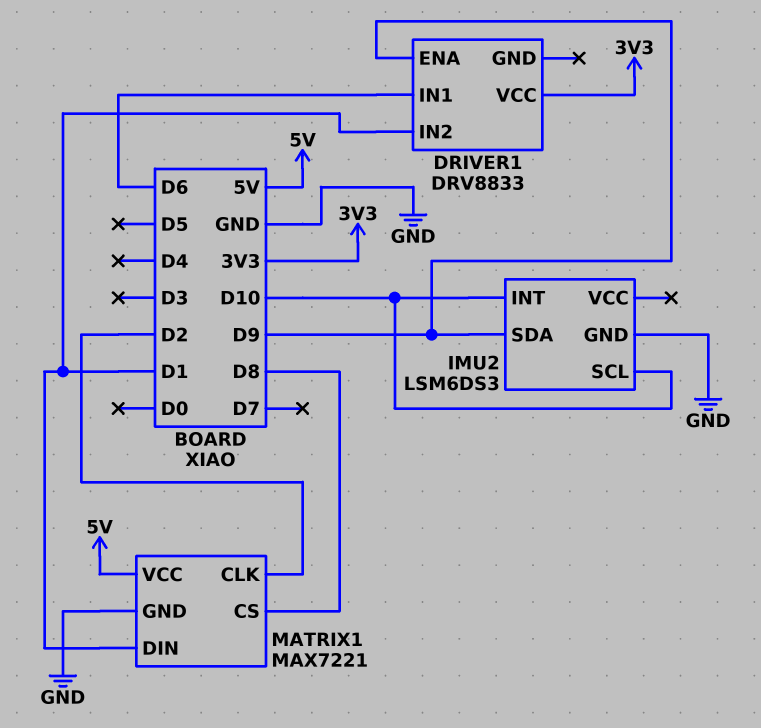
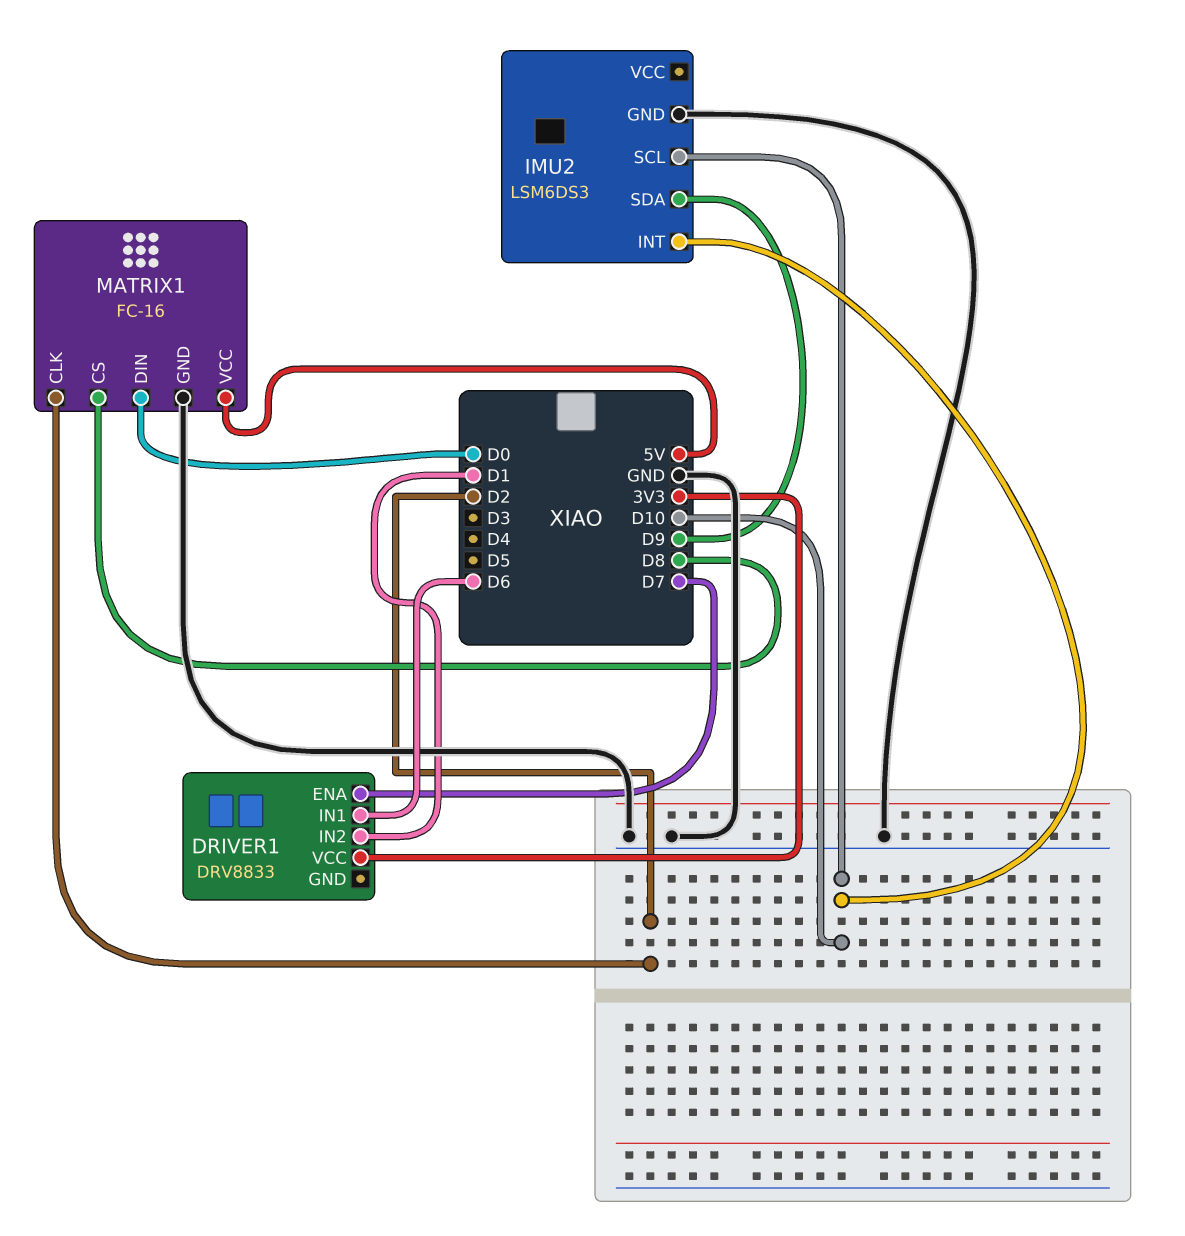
DRIVER1 pin ENA: D9 -> D7
MATRIX1: MAX7221 -> FC-16
MATRIX1 pin DIN: D1 -> D0

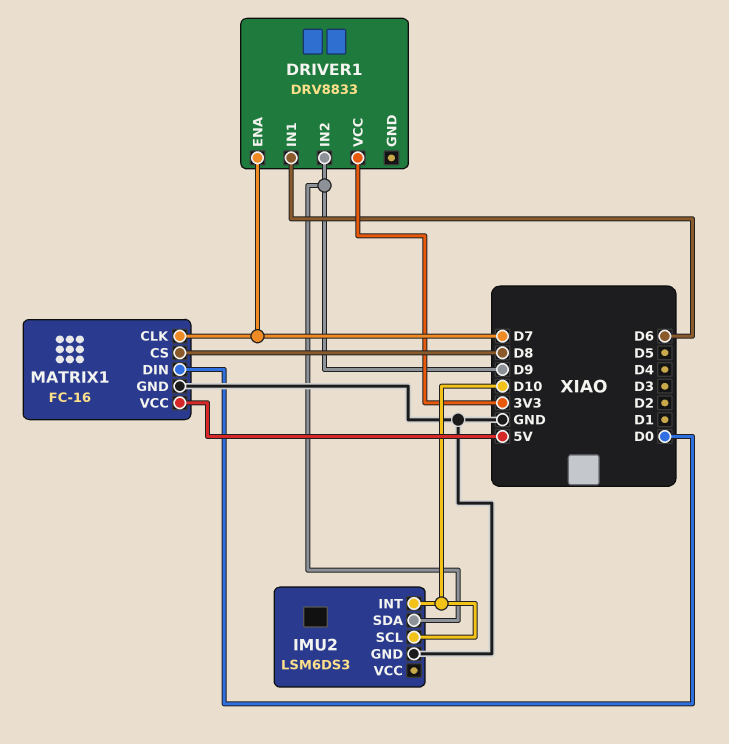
DRIVER1 pin IN2: D1 -> D9
MATRIX1 pin CLK: D2 -> D7

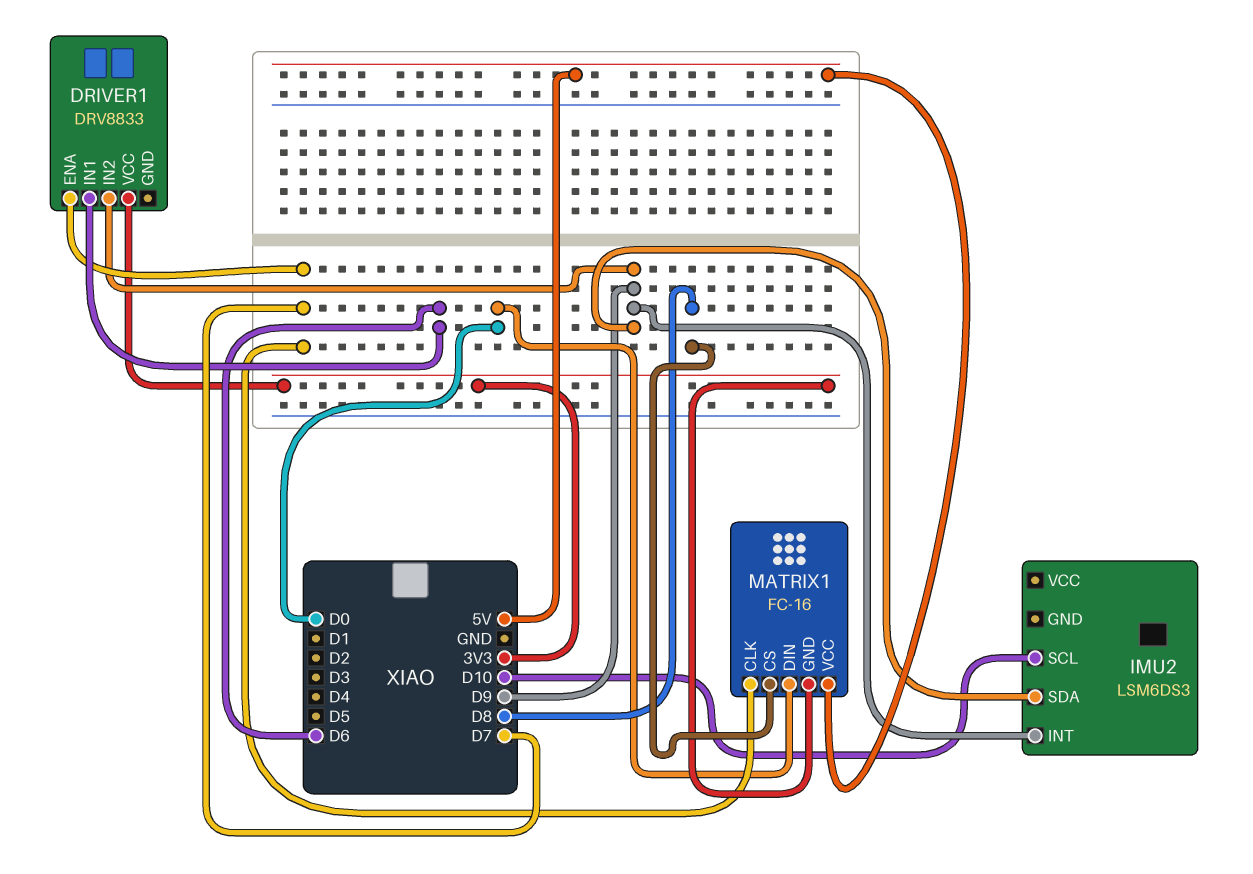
IMU2 pin GND: GND -> none
IMU2 pin INT: D10 -> D9
MATRIX1 pin GND: GND -> 3V3

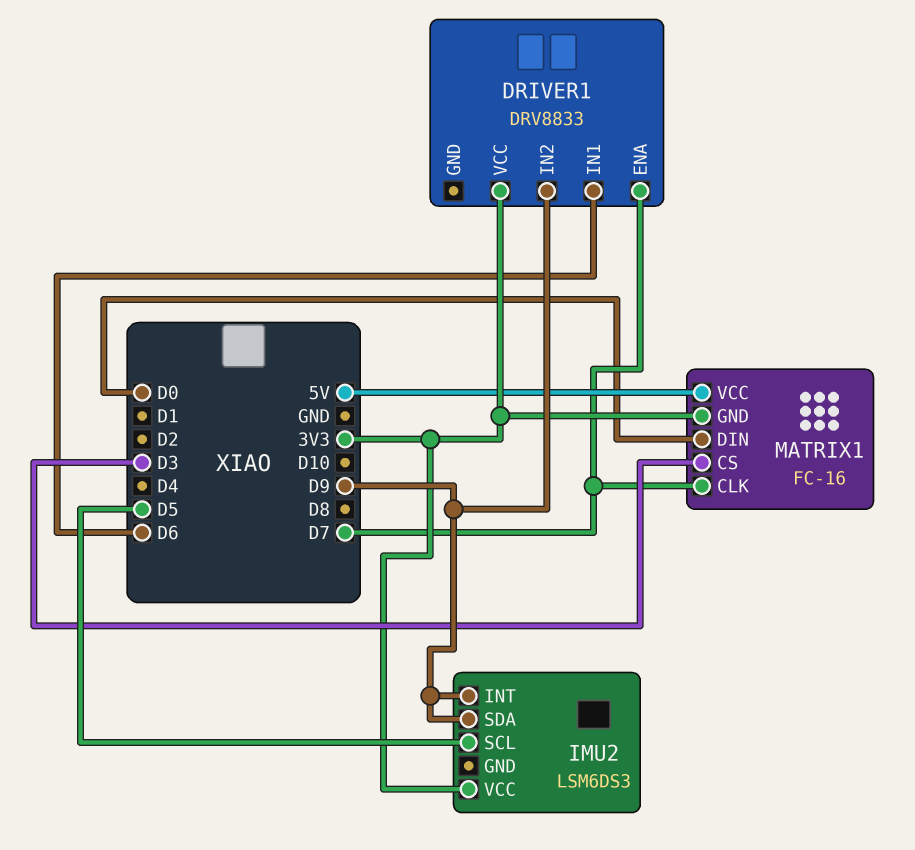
IMU2 pin SCL: D10 -> D5
IMU2 pin VCC: none -> 3V3
MATRIX1 pin CS: D8 -> D3

